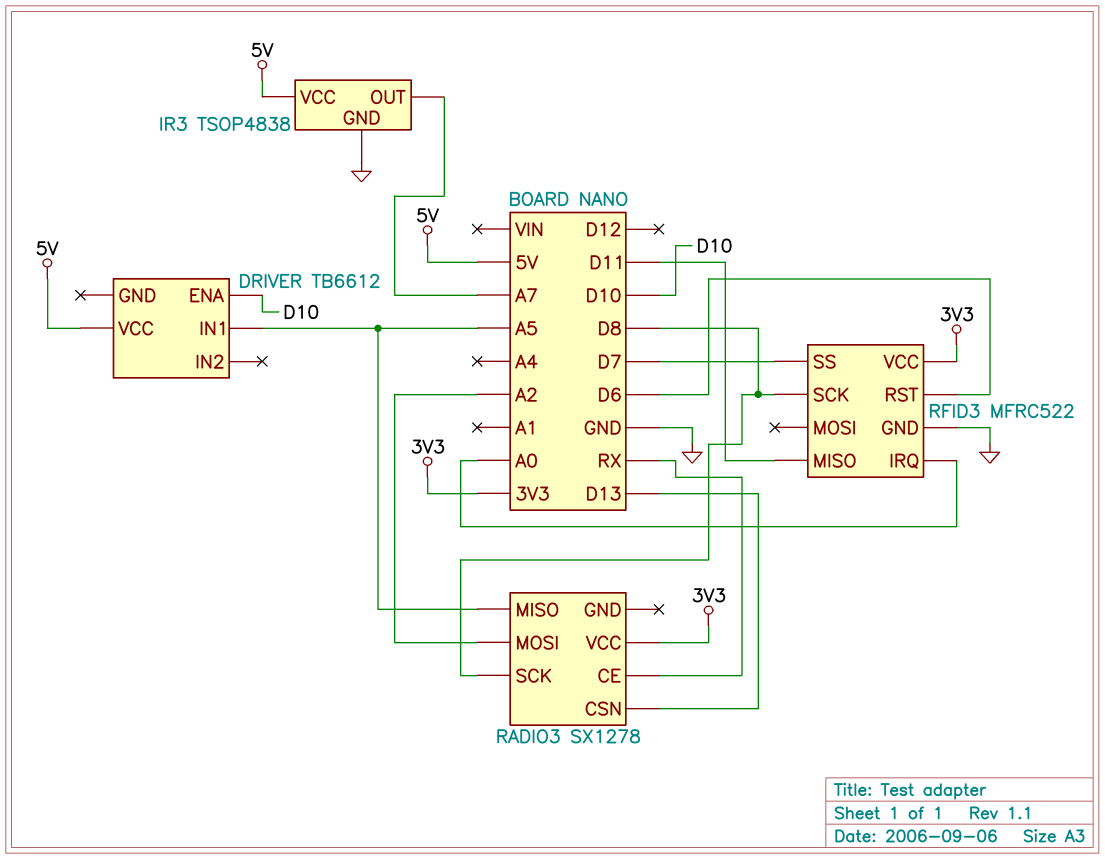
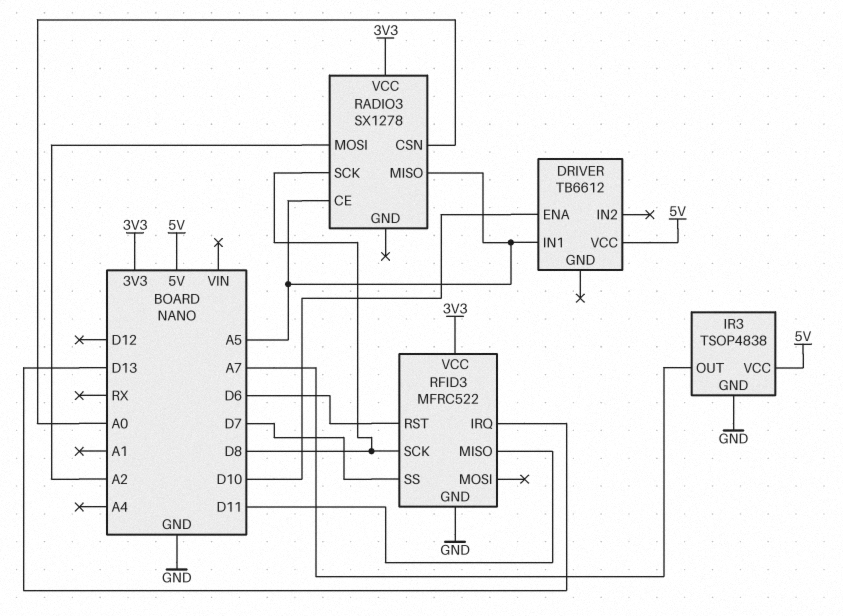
RADIO3 pin CE: RX -> A5
RADIO3 pin CSN: D13 -> A0
RFID3 pin IRQ: A0 -> D13

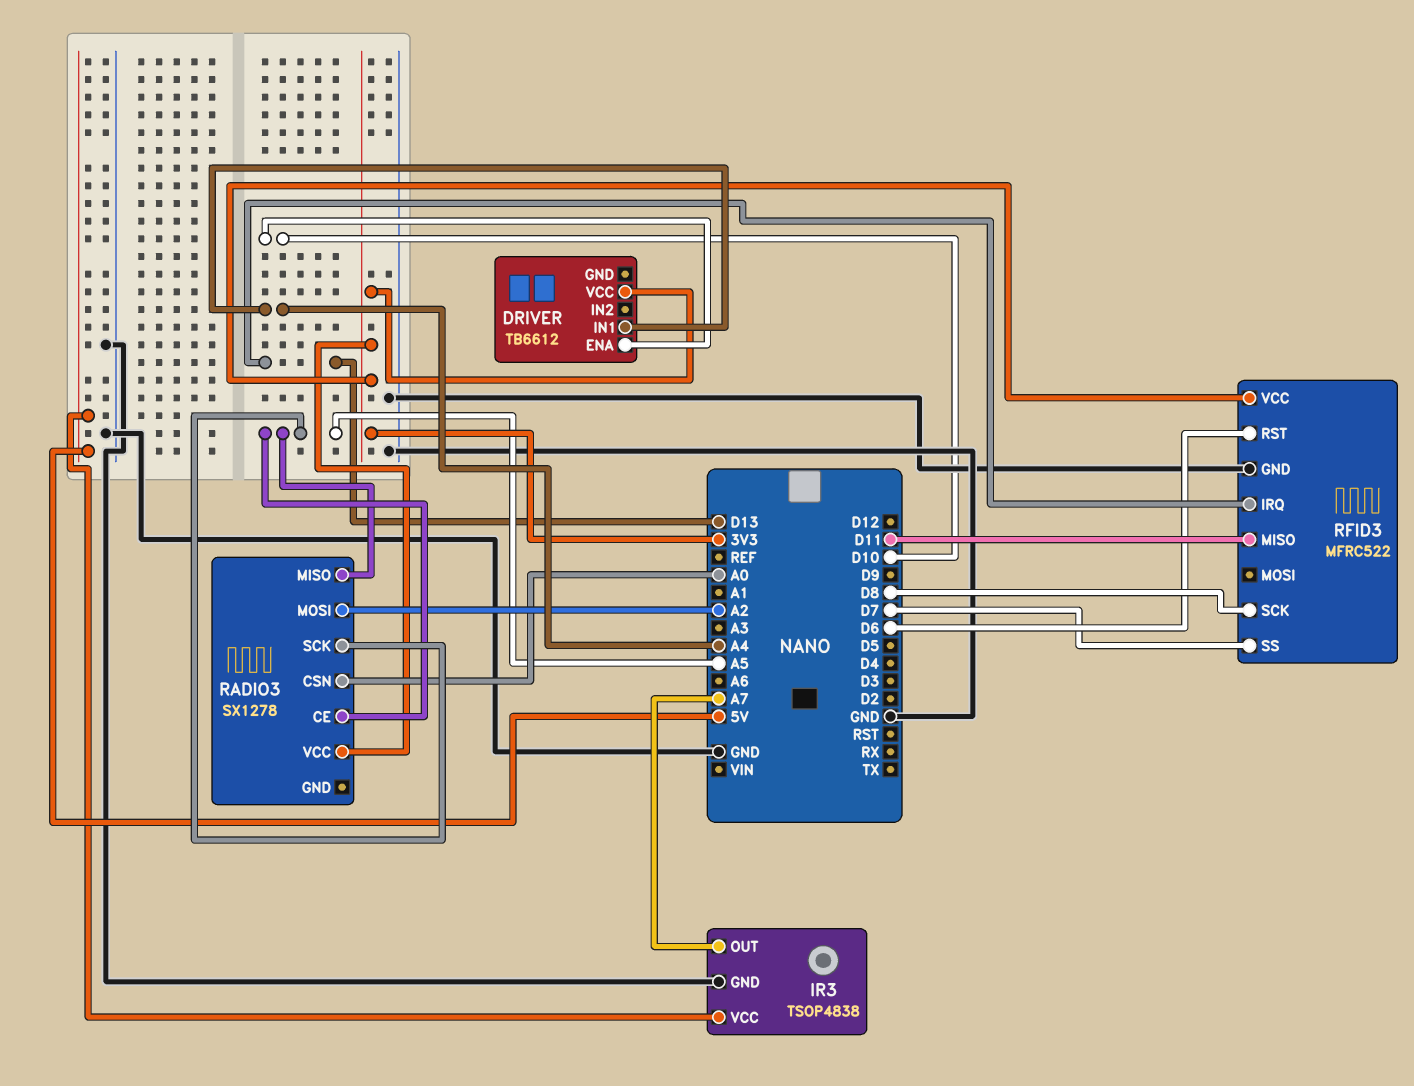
DRIVER pin IN1: A5 -> A4
DRIVER pin VCC: 5V -> 3V3
RADIO3 pin SCK: D8 -> A5

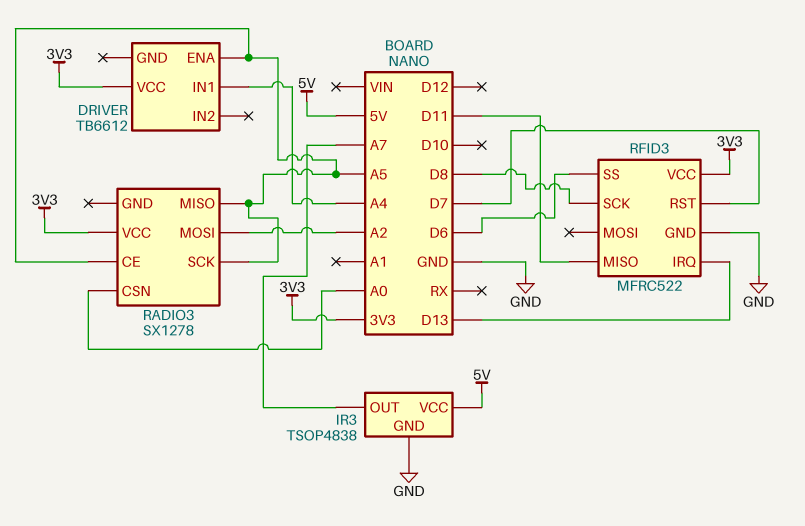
DRIVER pin ENA: D10 -> A5
RFID3 pin RST: D6 -> D7
RFID3 pin SS: D7 -> D6

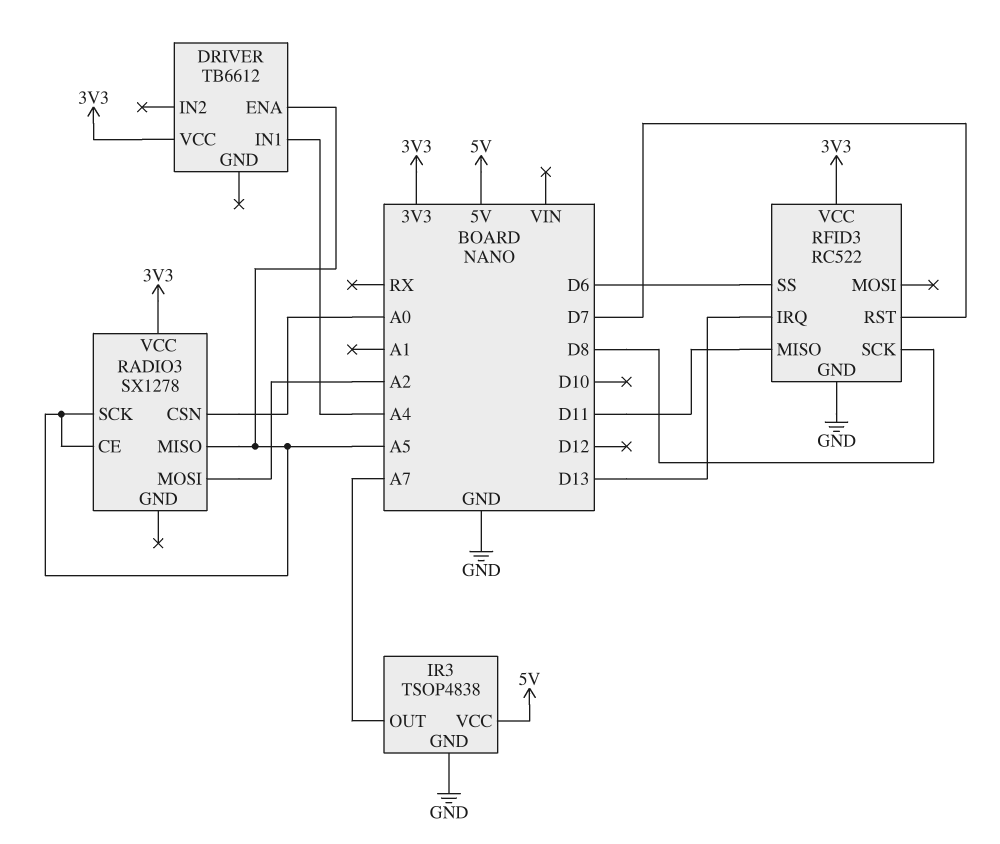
RFID3: MFRC522 -> RC522

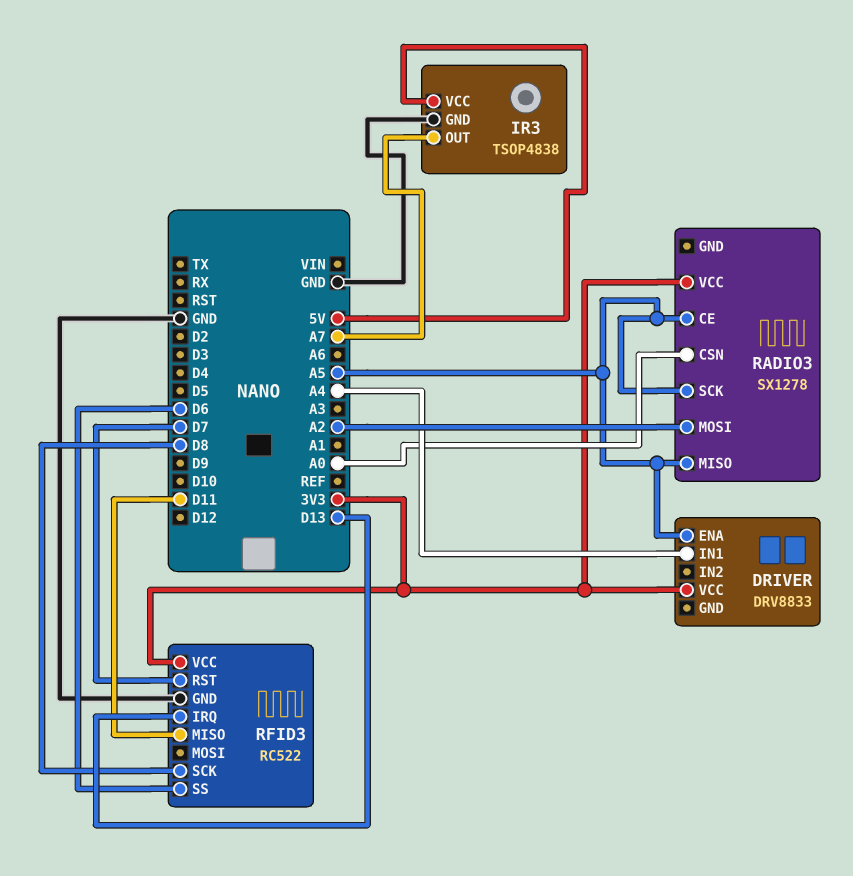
DRIVER: TB6612 -> DRV8833

